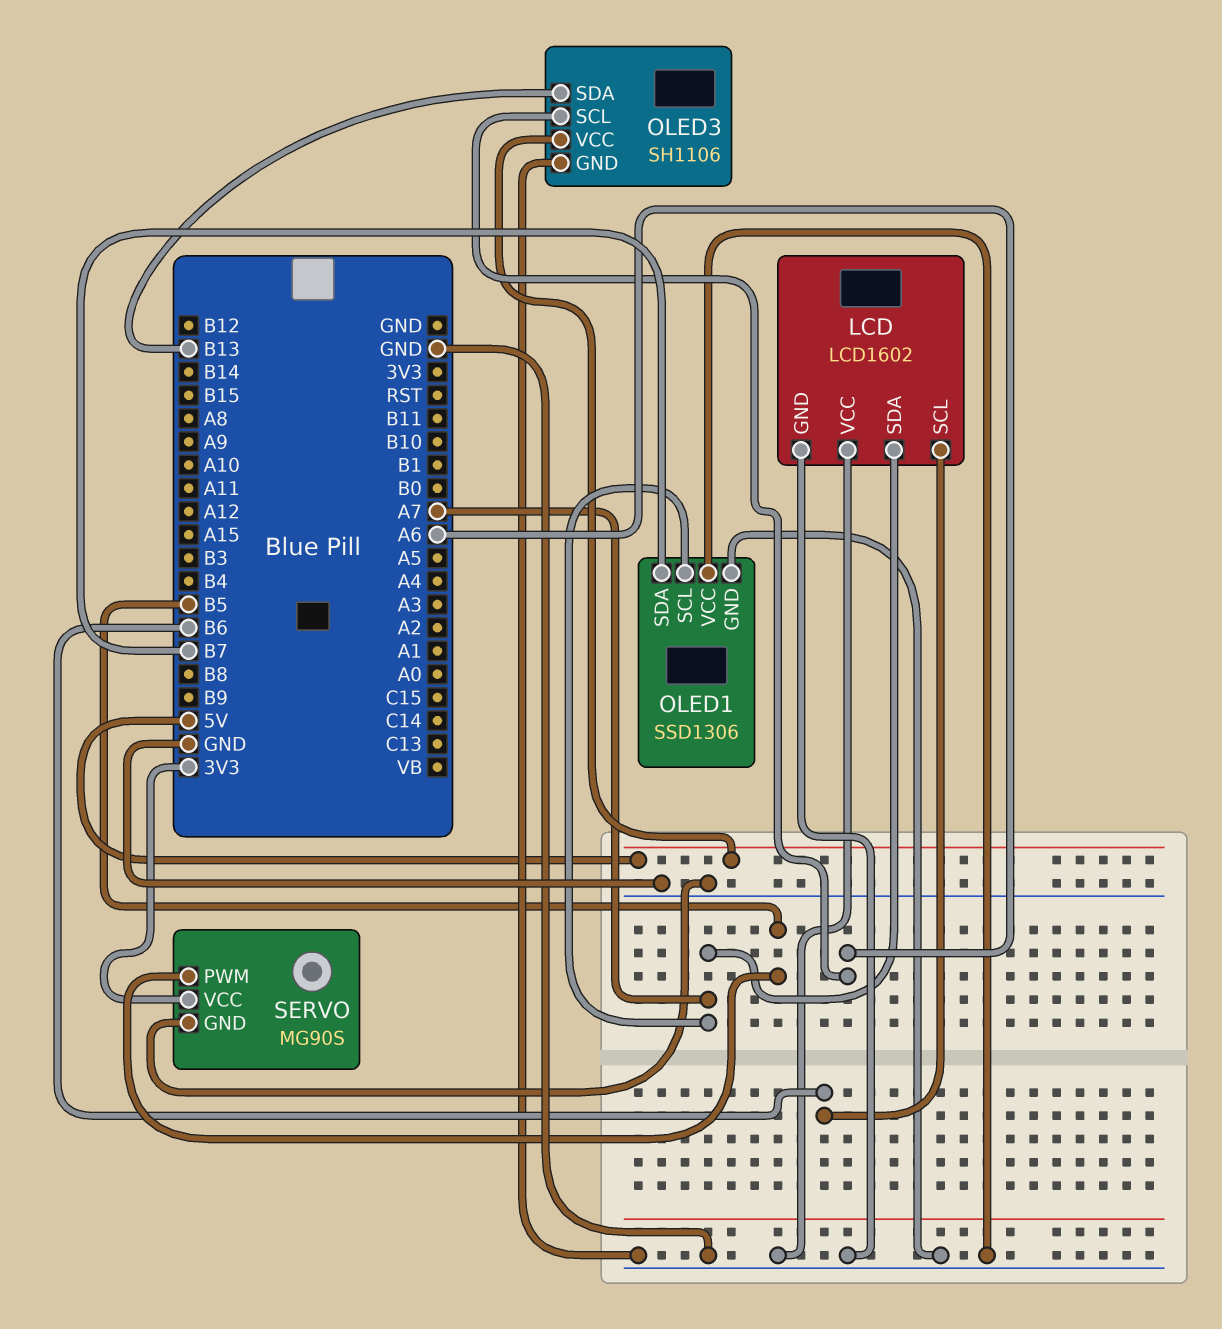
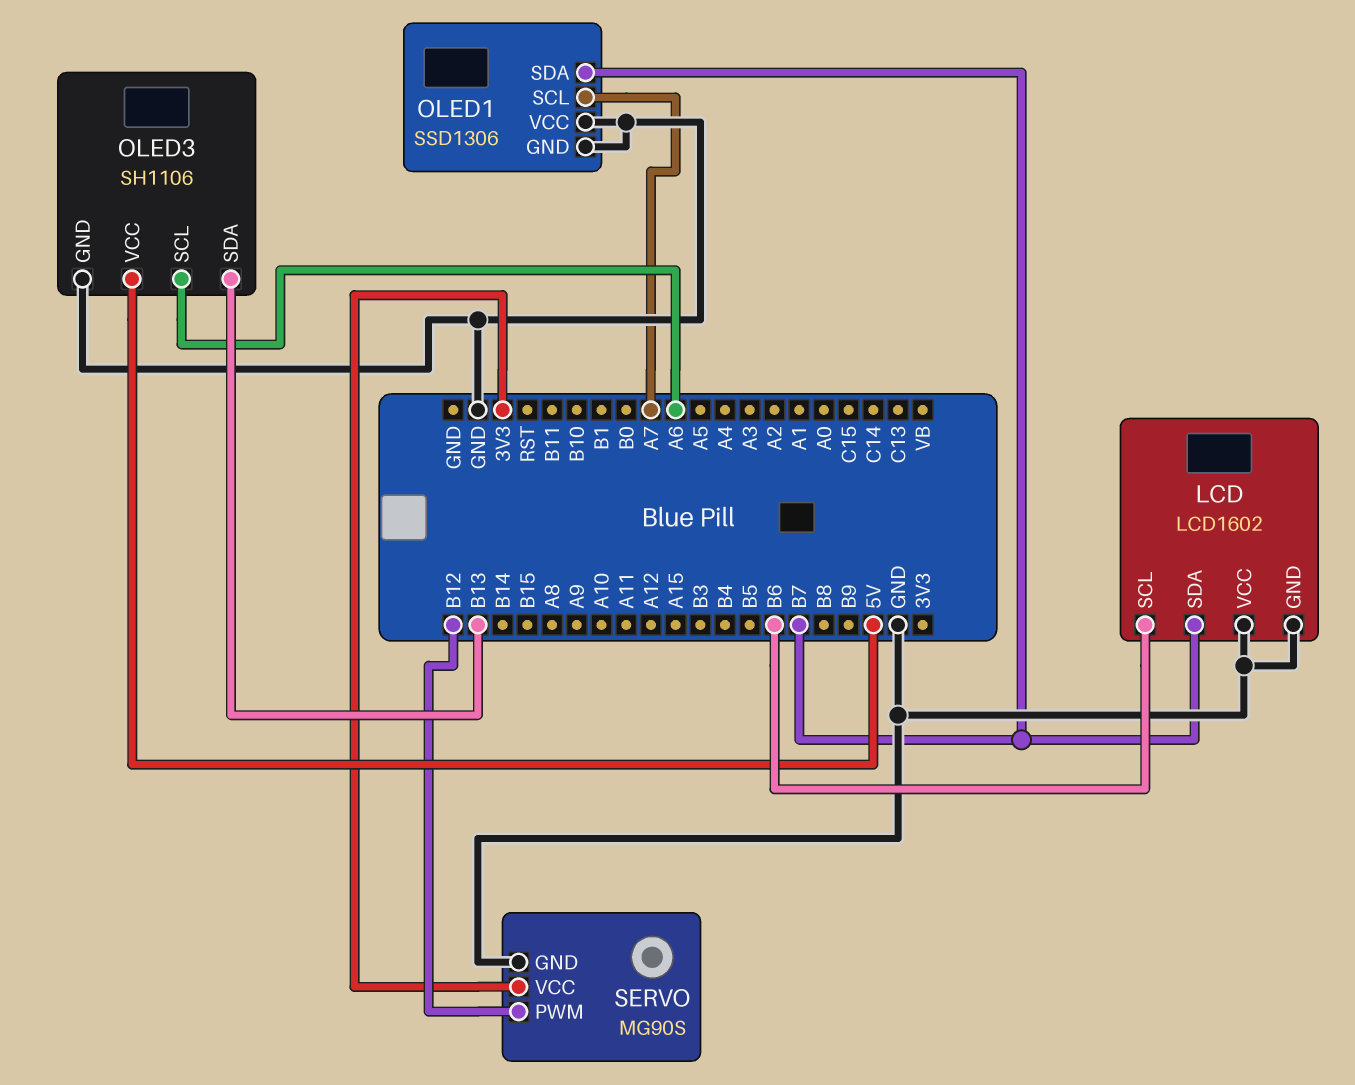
LCD pin SDA: A7 -> B7
SERVO pin PWM: B5 -> B12

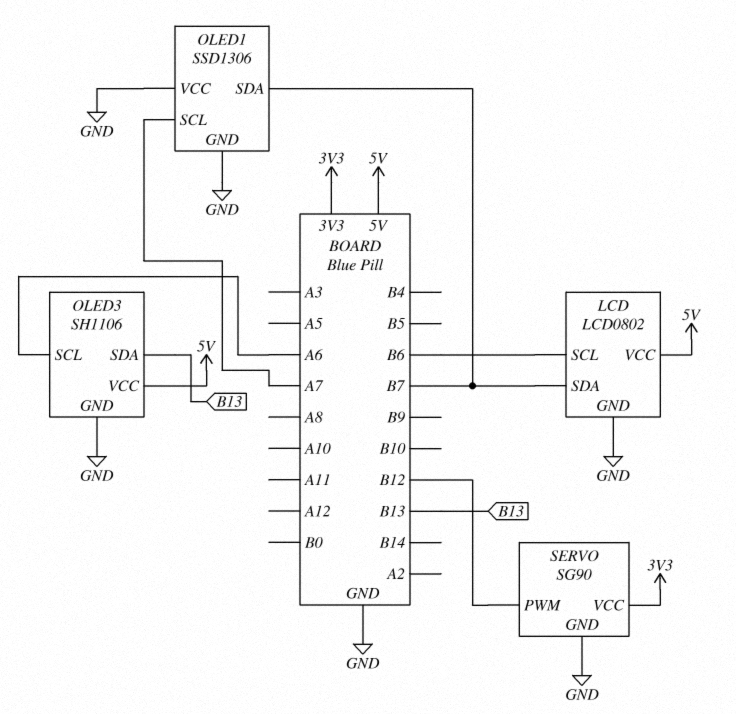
LCD: LCD1602 -> LCD0802
LCD pin VCC: GND -> 5V
SERVO: MG90S -> SG90

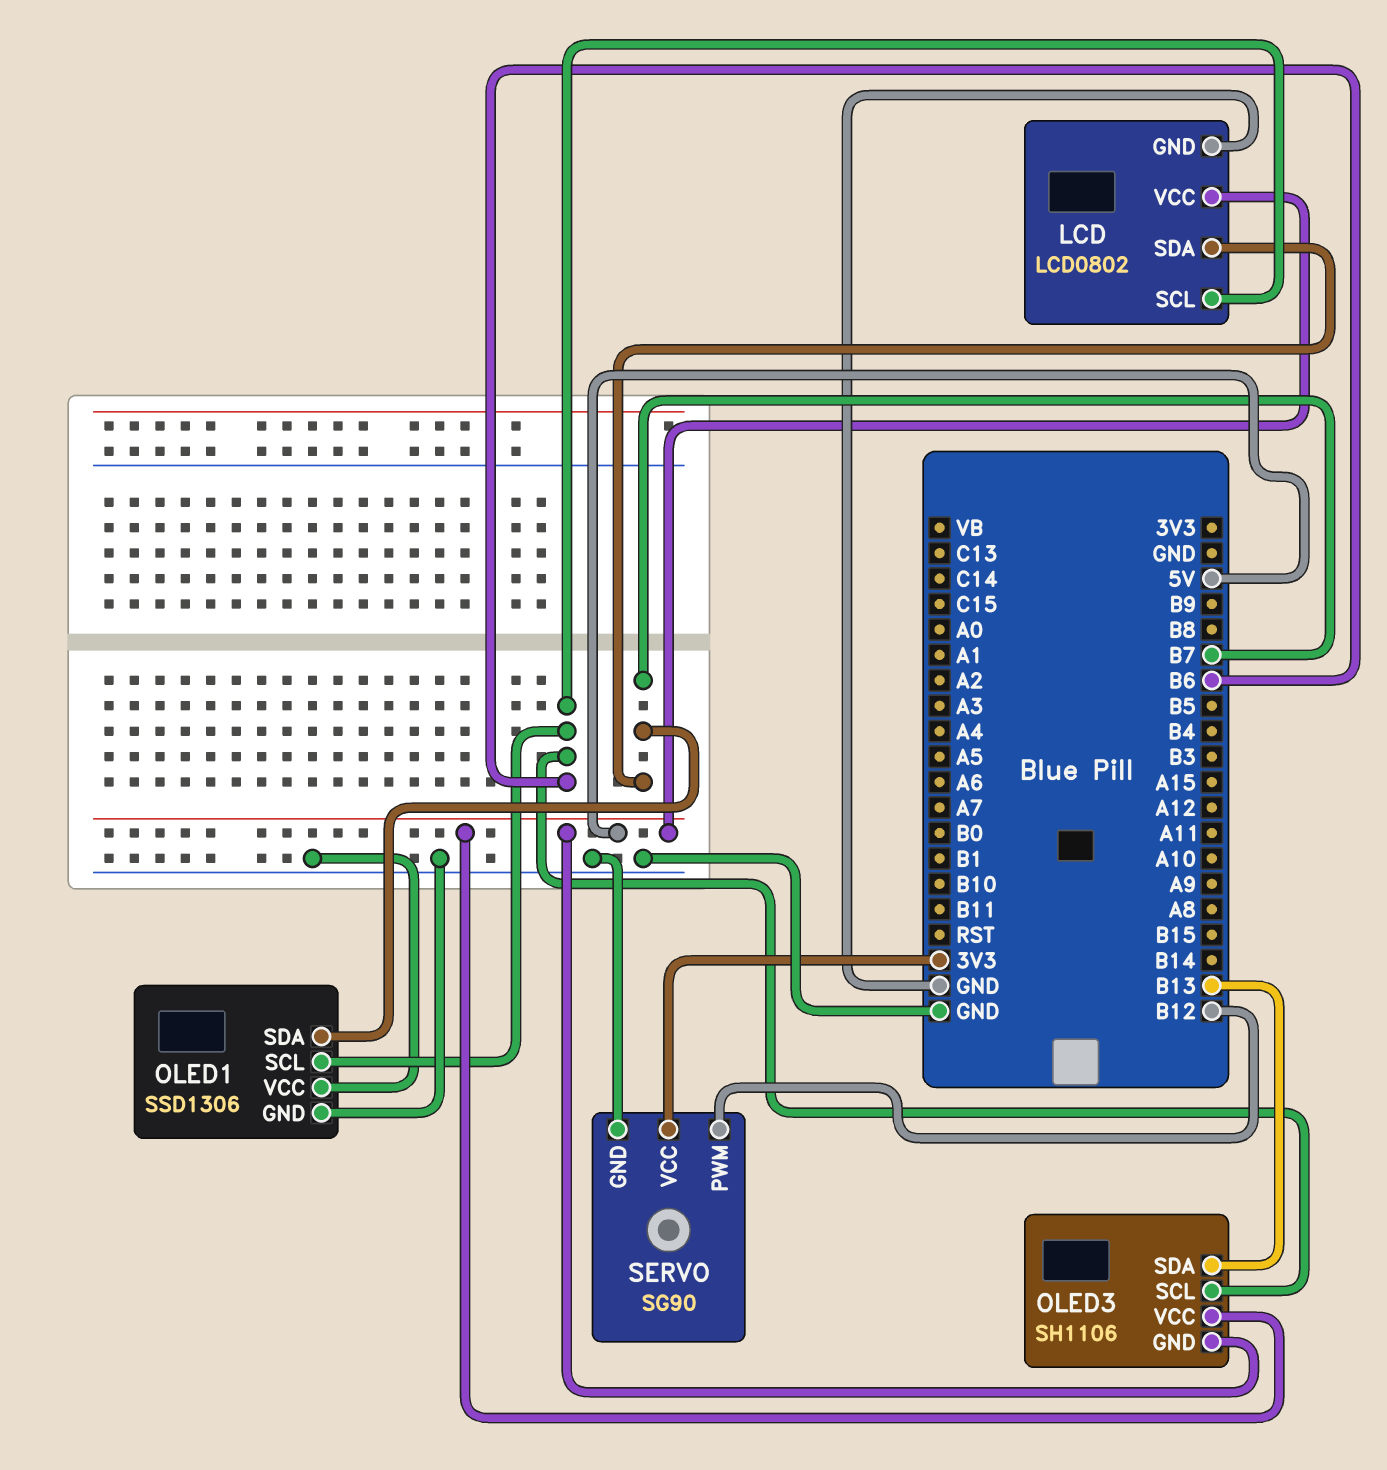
OLED1 pin SCL: A7 -> B6
OLED3 pin GND: GND -> 5V
OLED3 pin SCL: A6 -> B6

